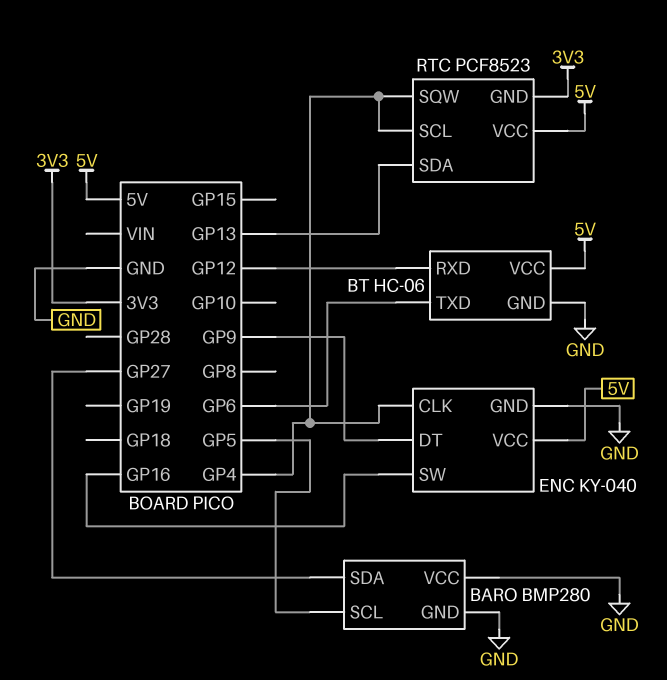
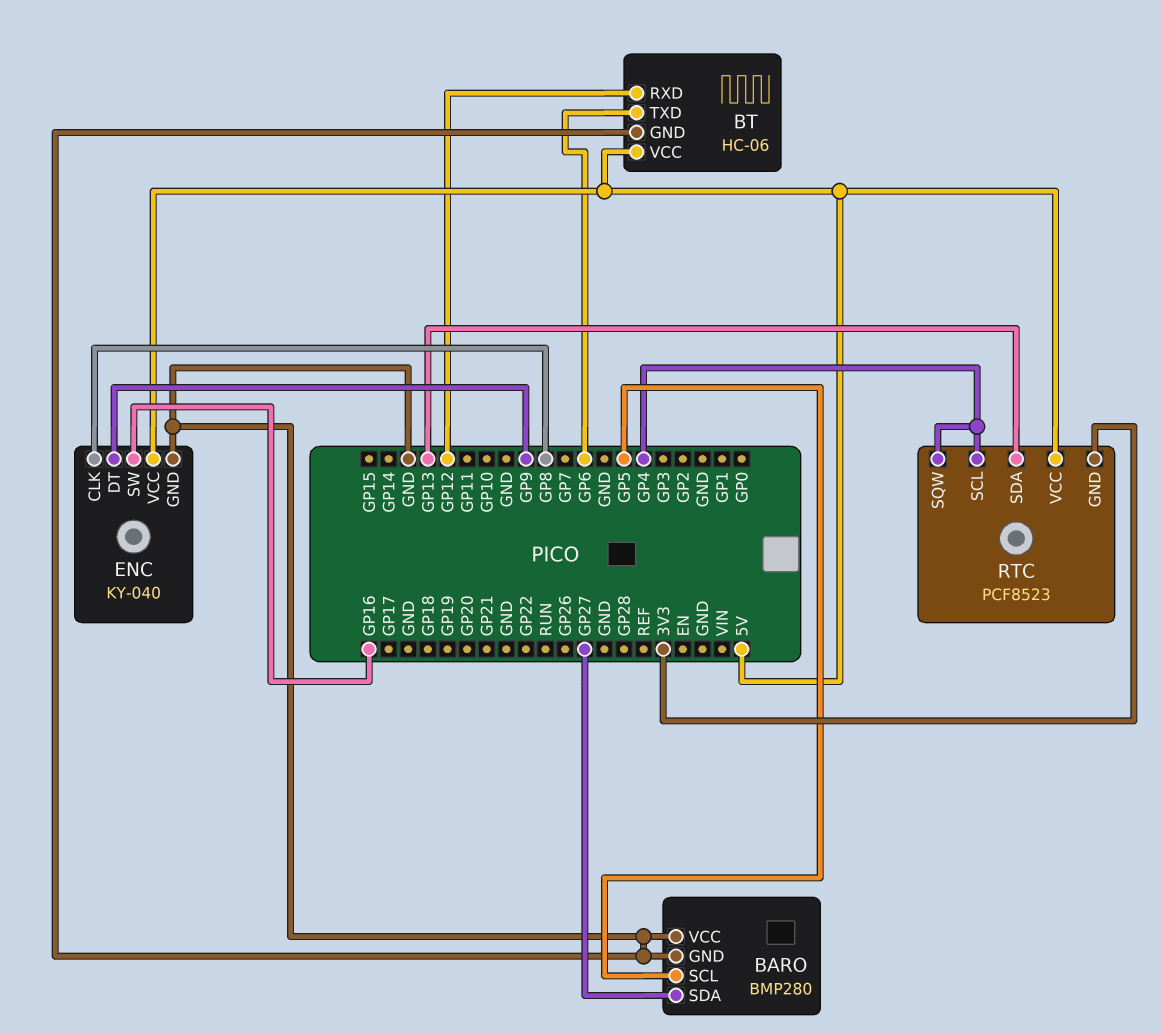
ENC pin CLK: GP4 -> GP8

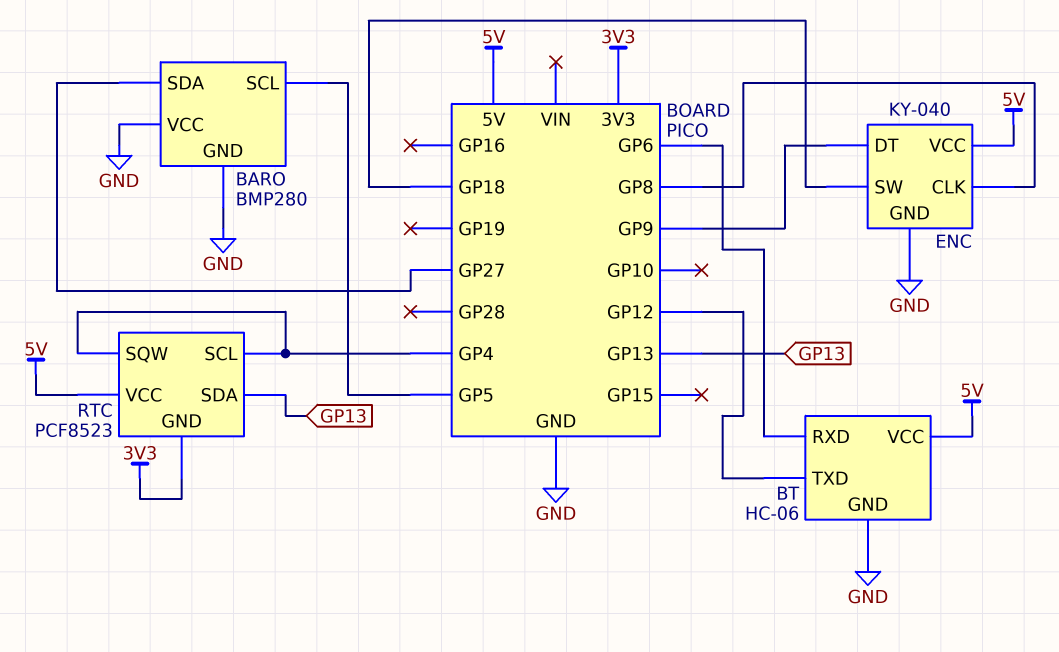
BT pin RXD: GP12 -> GP6
BT pin TXD: GP6 -> GP12
ENC pin SW: GP16 -> GP18

